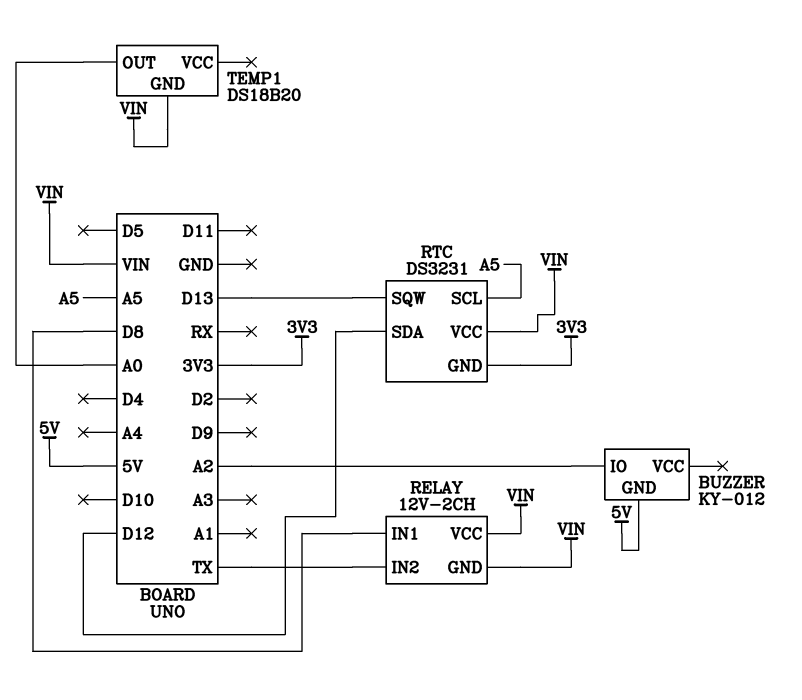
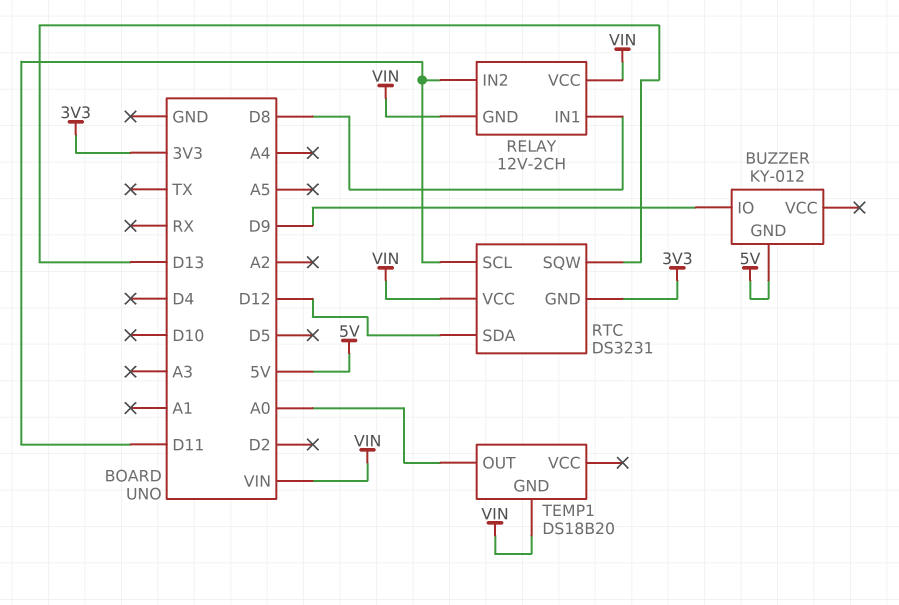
BUZZER pin IO: A2 -> D9
RELAY pin IN2: TX -> D11
RTC pin SCL: A5 -> D11

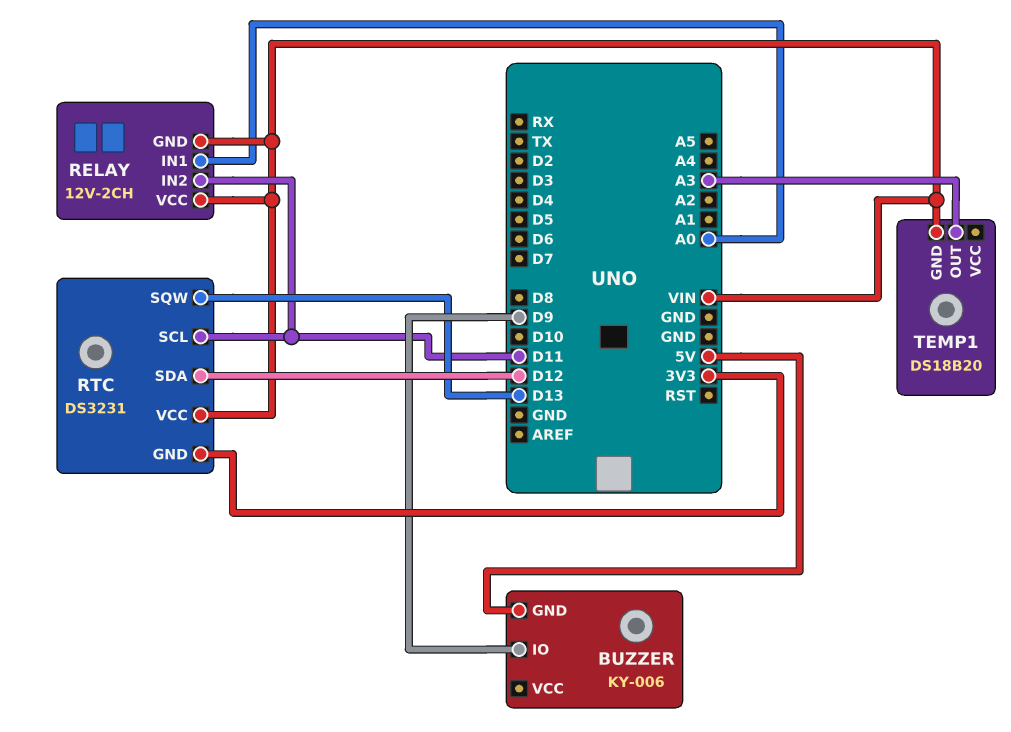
BUZZER: KY-012 -> KY-006
RELAY pin IN1: D8 -> A0
TEMP1 pin OUT: A0 -> A3

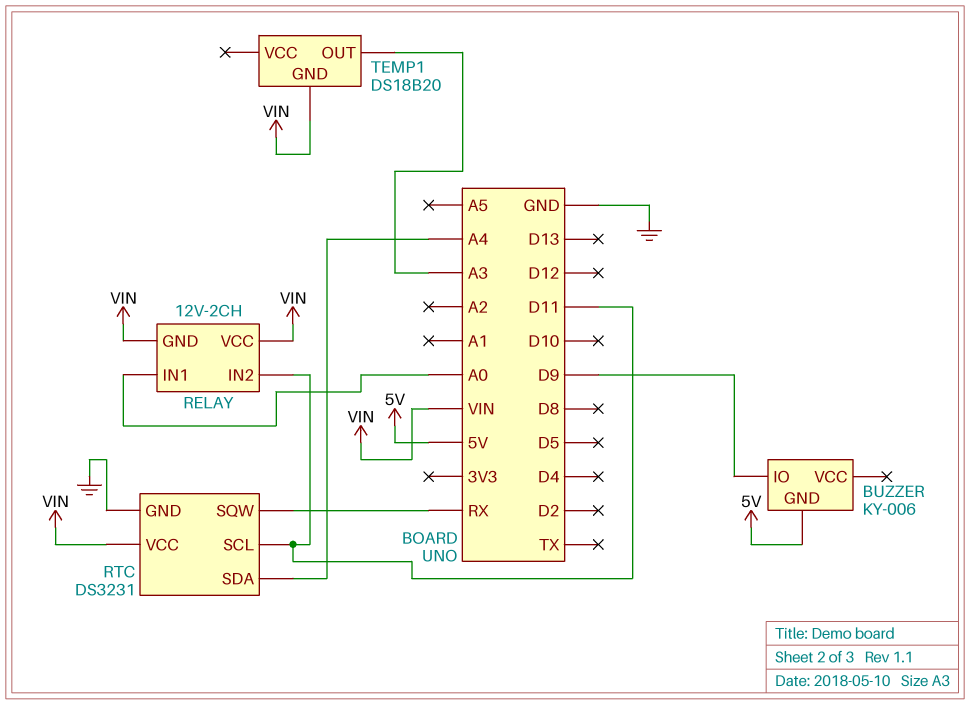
RTC pin GND: 3V3 -> GND
RTC pin SDA: D12 -> A4
RTC pin SQW: D13 -> RX

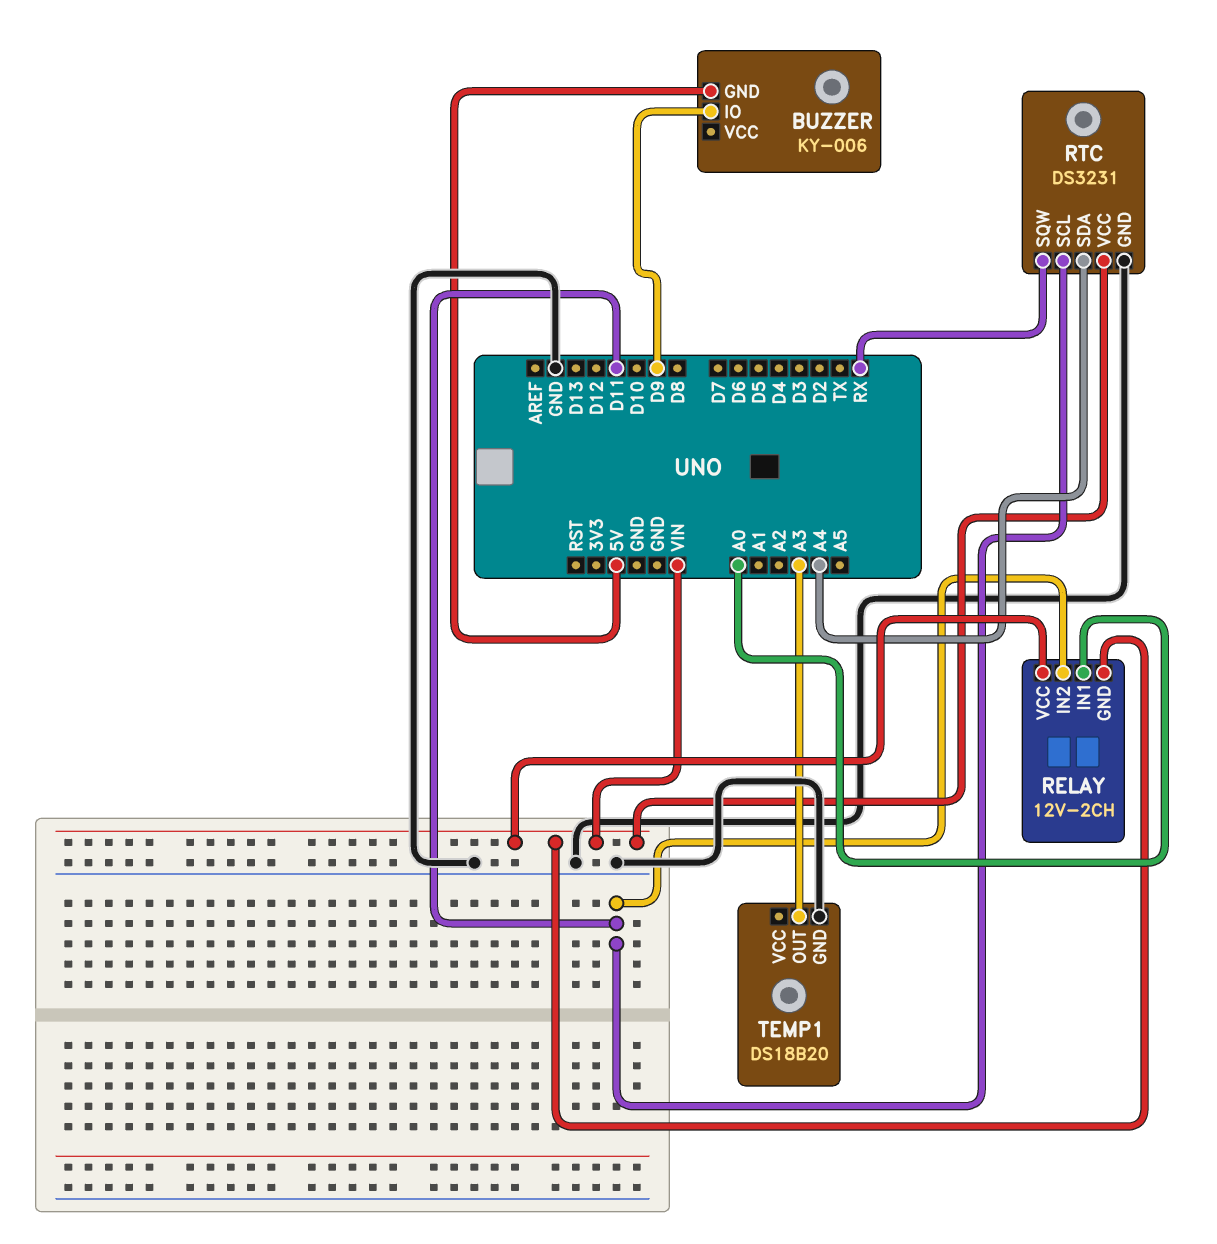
TEMP1 pin GND: VIN -> GND

